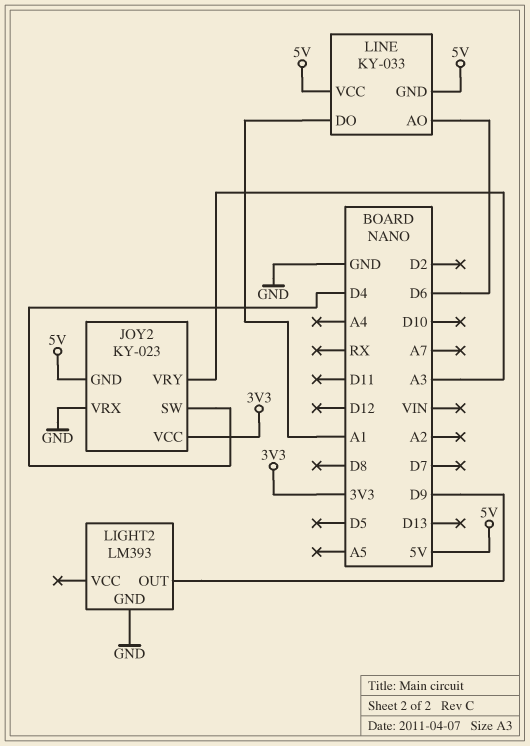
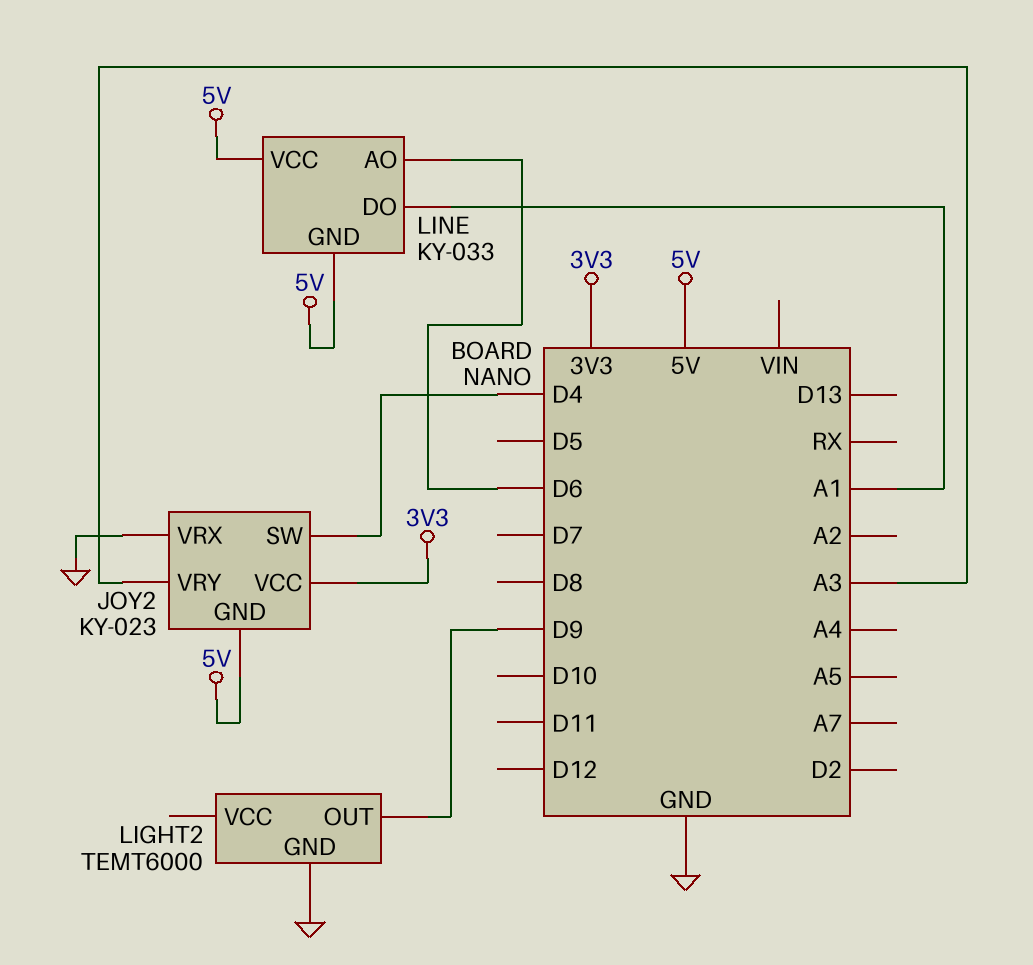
LIGHT2: LM393 -> TEMT6000

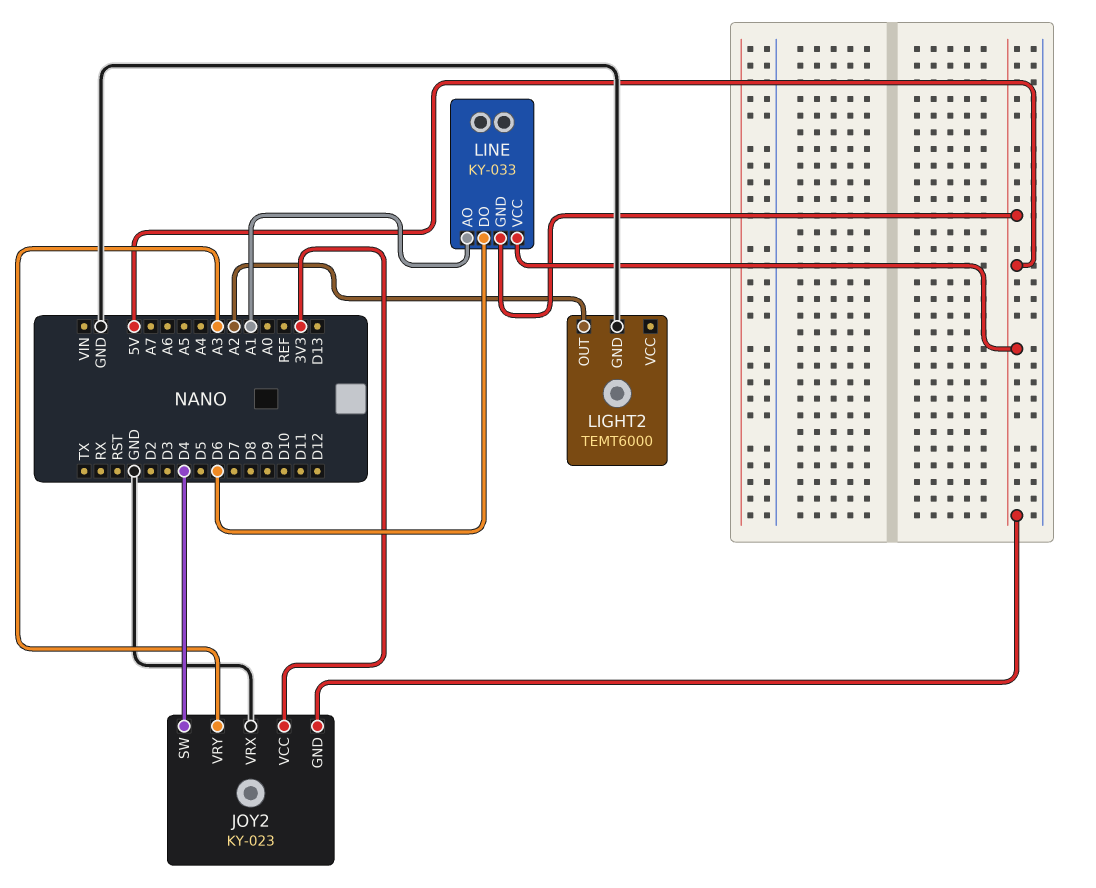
LIGHT2 pin OUT: D9 -> A2
LINE pin AO: D6 -> A1
LINE pin DO: A1 -> D6

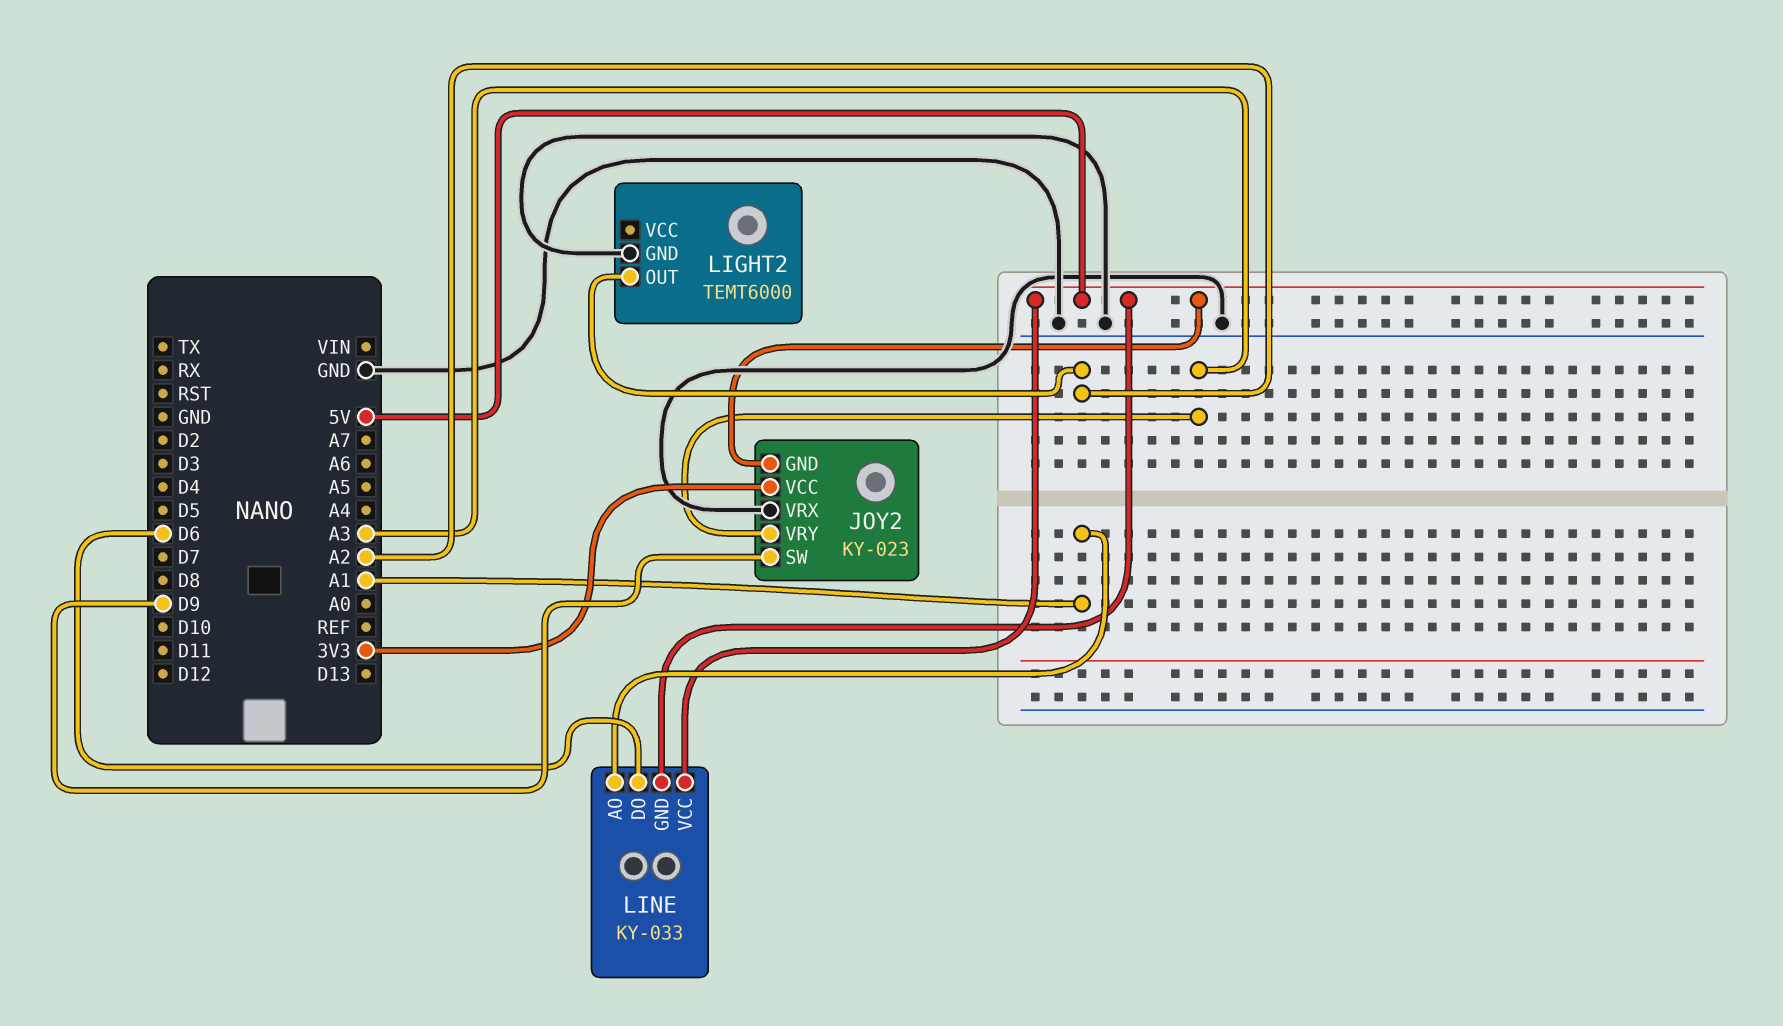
JOY2 pin SW: D4 -> D9

